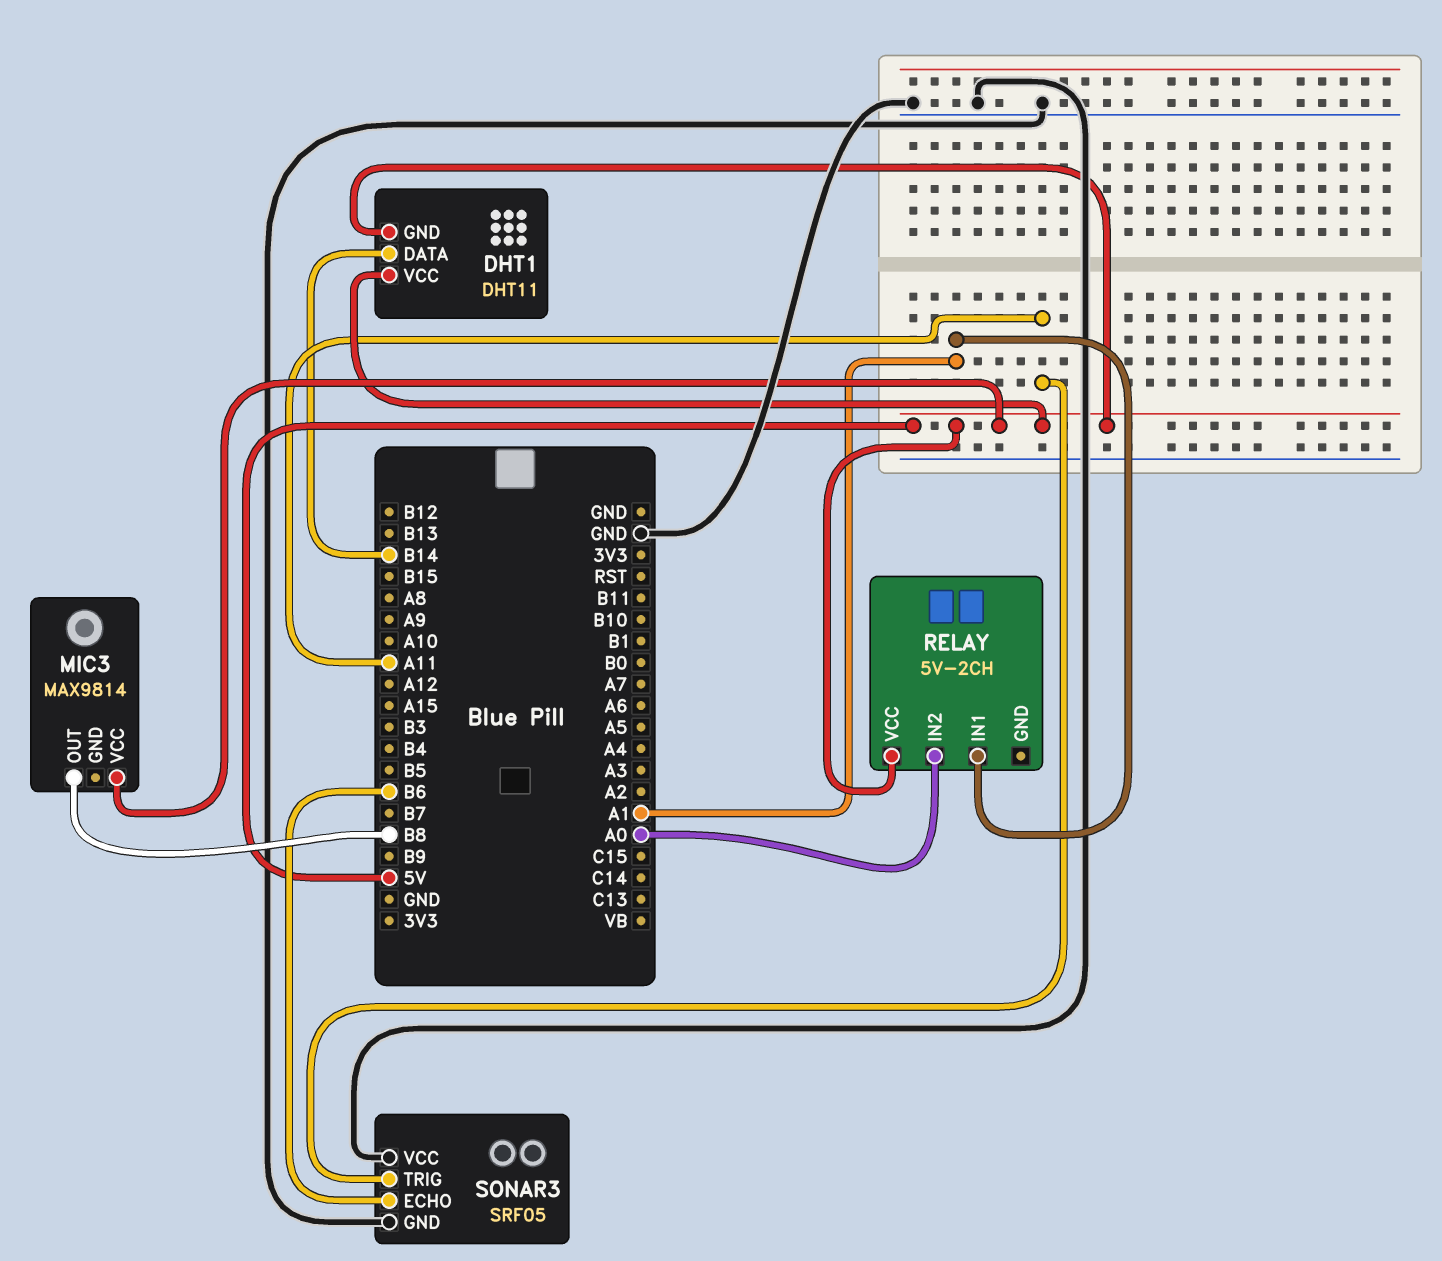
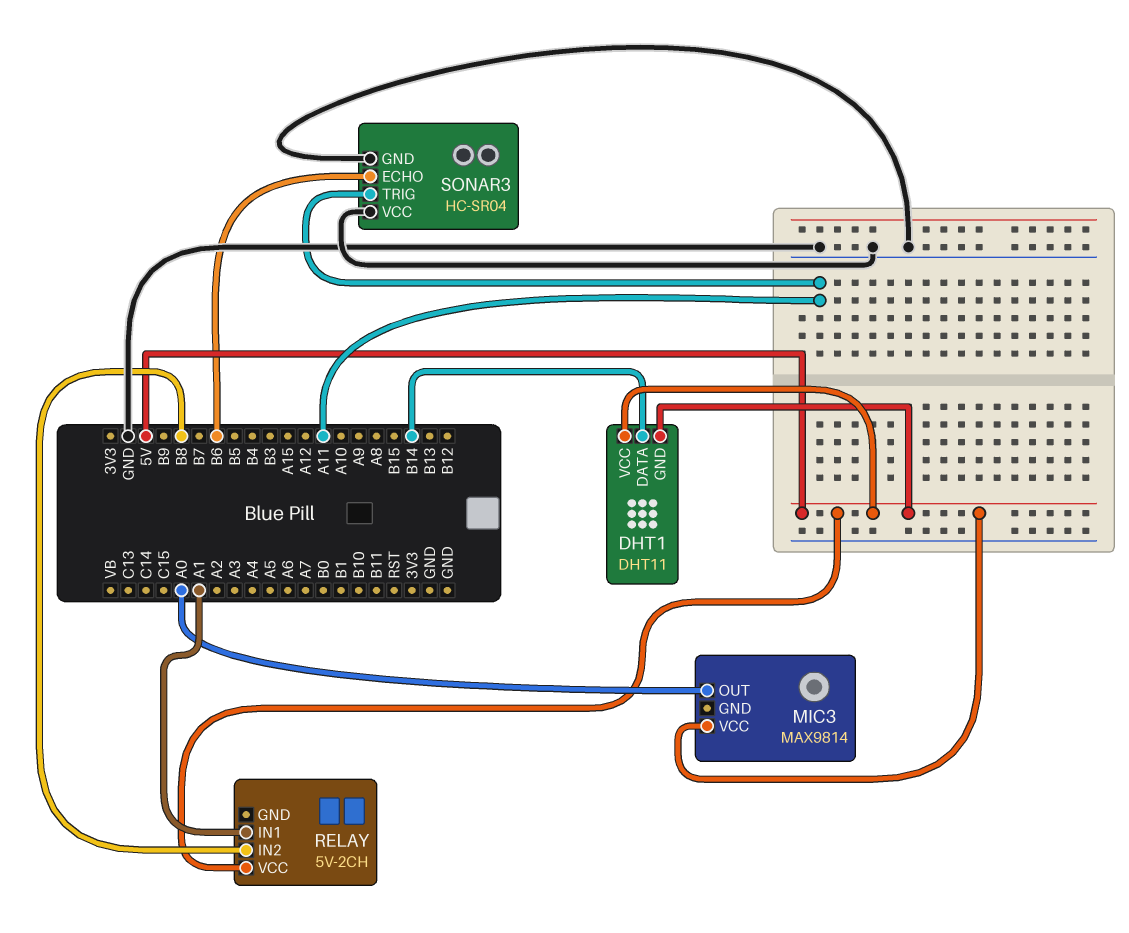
MIC3 pin OUT: B8 -> A0
RELAY pin IN2: A0 -> B8
SONAR3: SRF05 -> HC-SR04

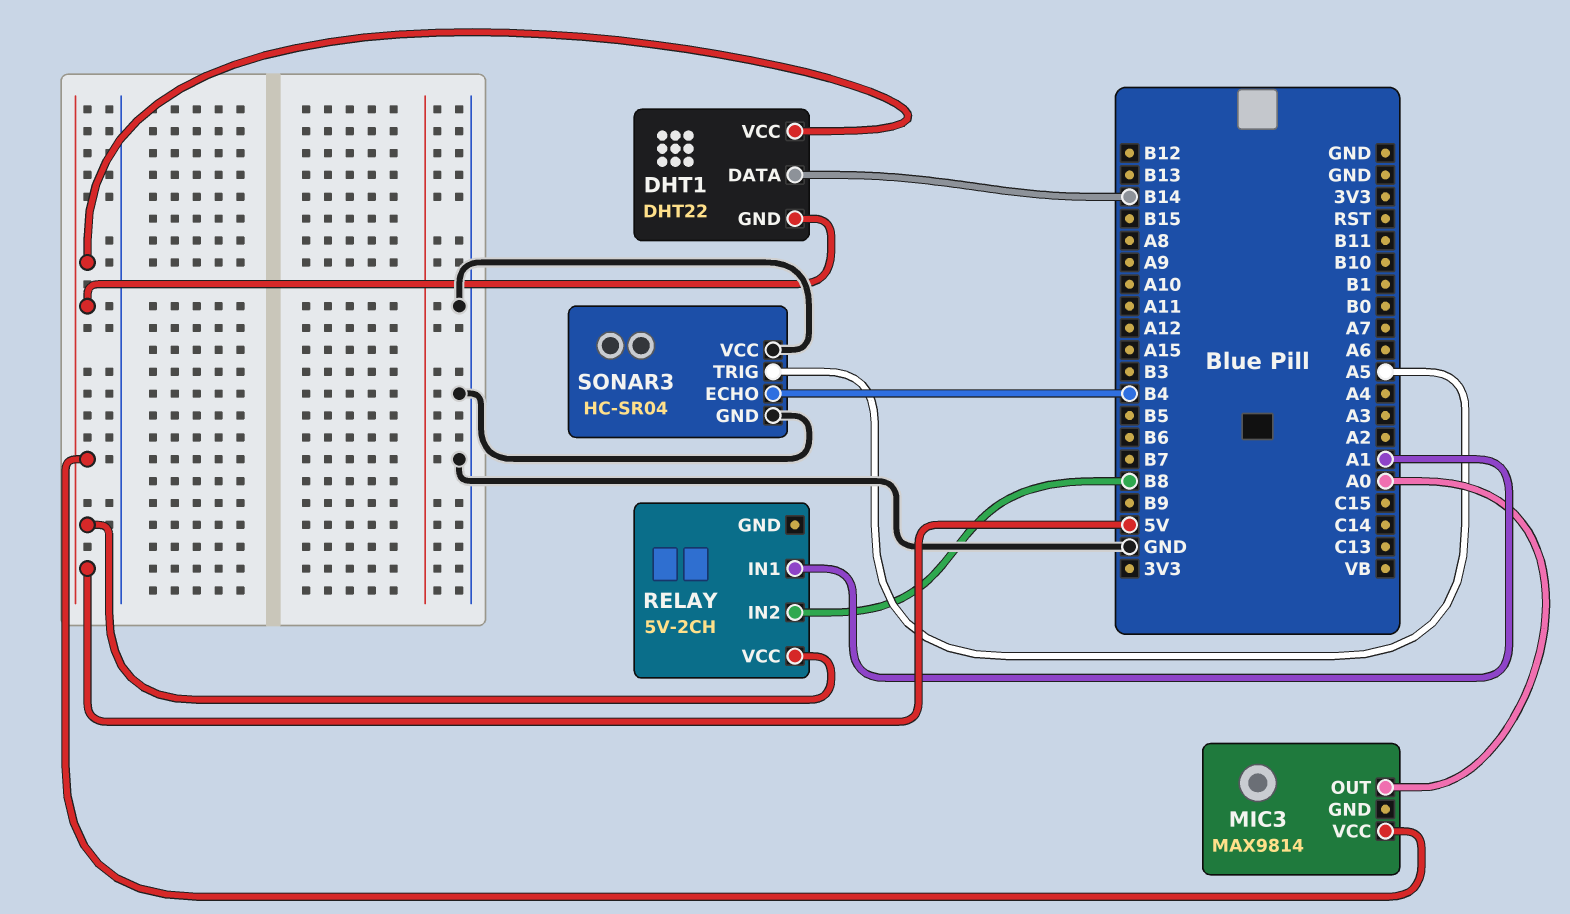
DHT1: DHT11 -> DHT22
SONAR3 pin ECHO: B6 -> B4
SONAR3 pin TRIG: A11 -> A5

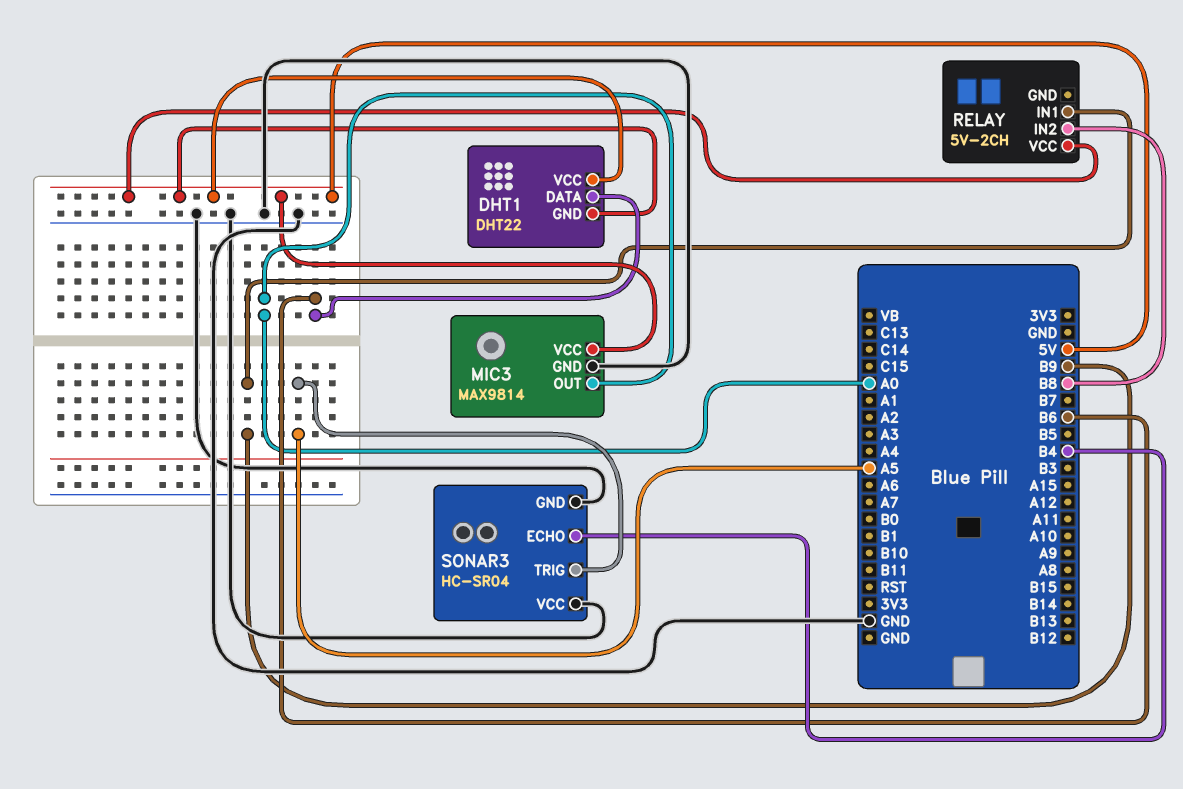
DHT1 pin DATA: B14 -> B6
MIC3 pin GND: none -> GND
RELAY pin IN1: A1 -> B9

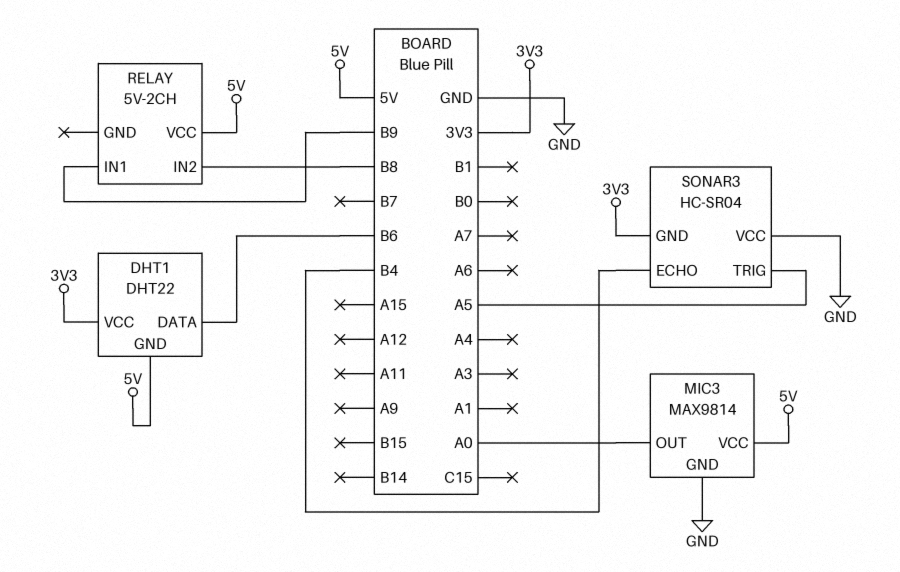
DHT1 pin VCC: 5V -> 3V3
SONAR3 pin GND: GND -> 3V3

